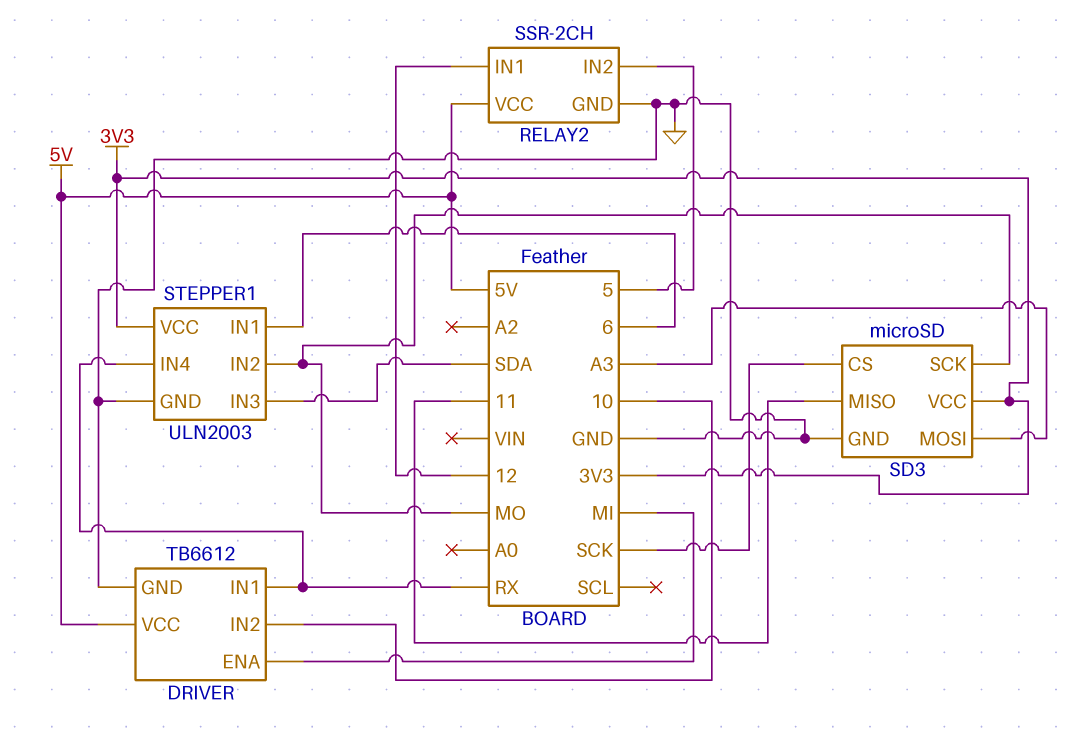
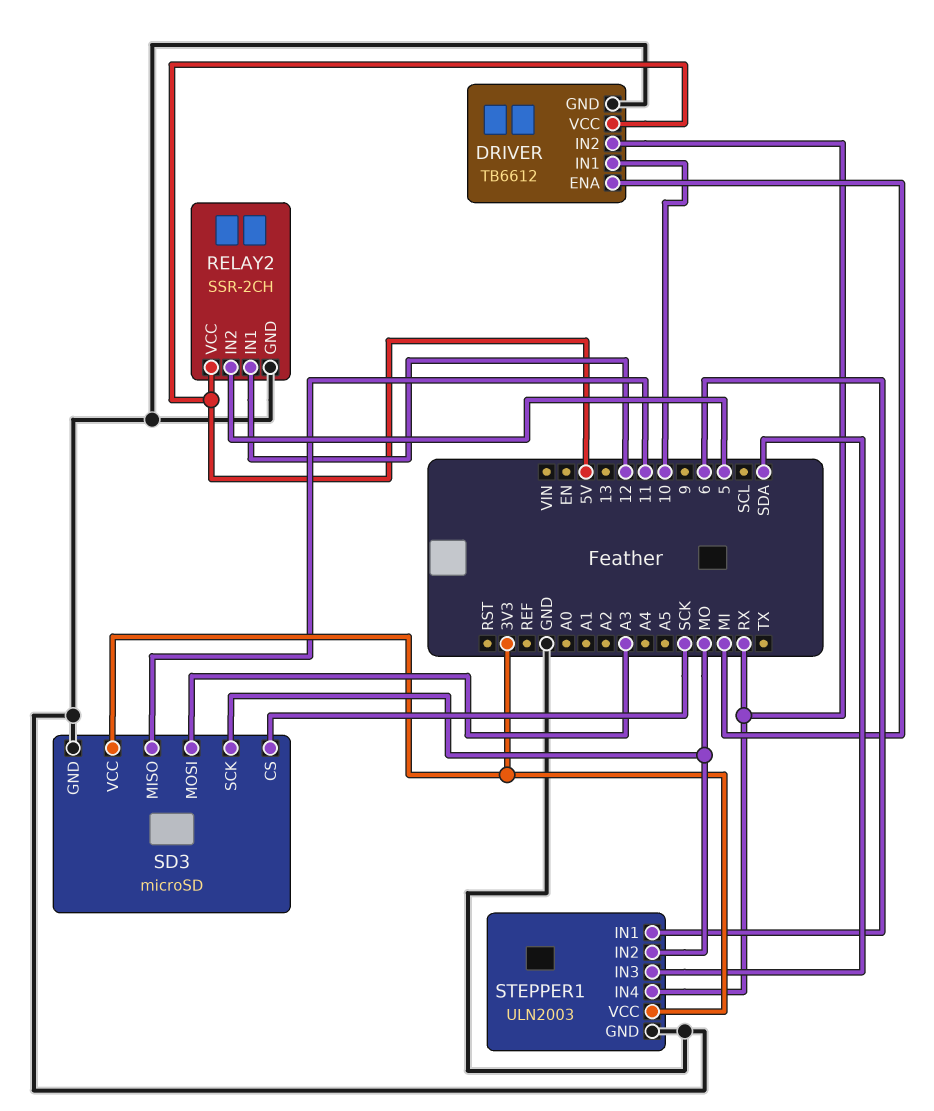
DRIVER pin IN1: RX -> 10
DRIVER pin IN2: 10 -> RX

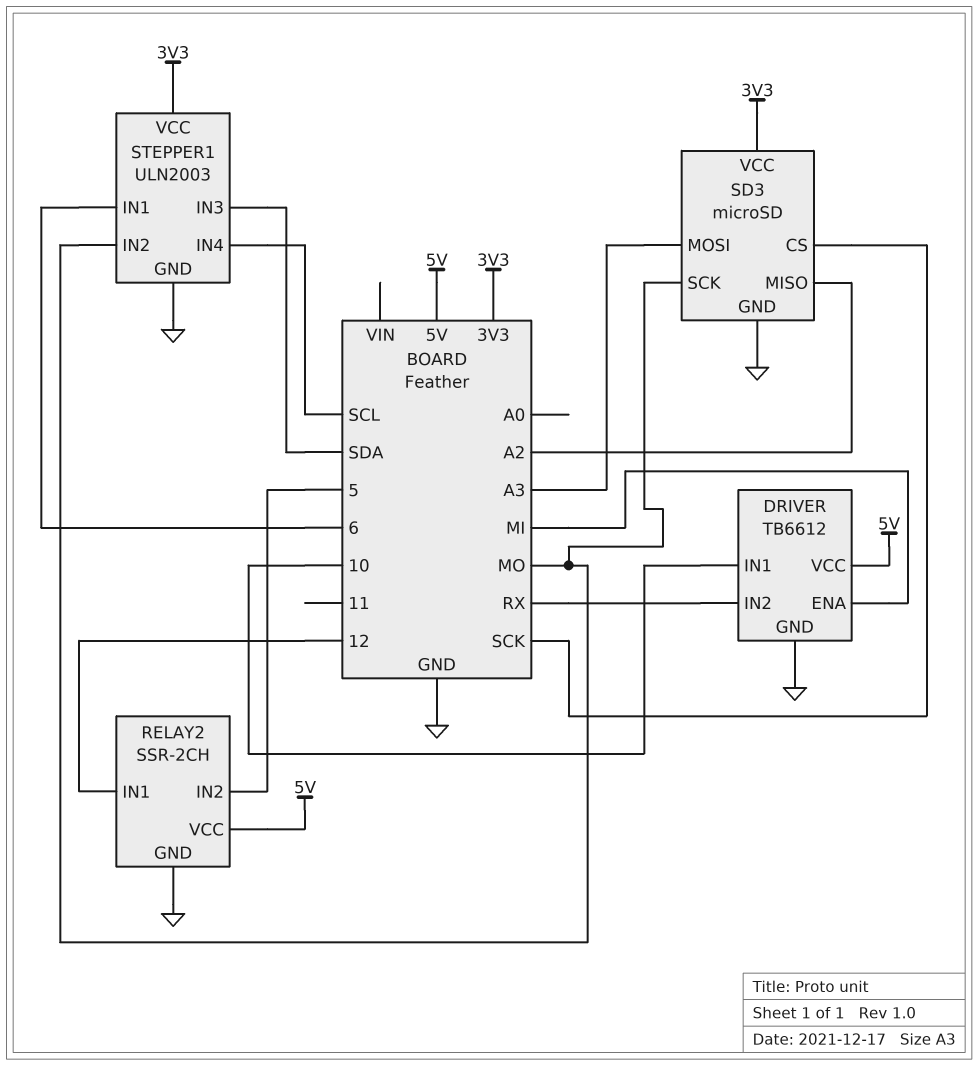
SD3 pin MISO: 11 -> A2
STEPPER1 pin IN4: RX -> SCL

